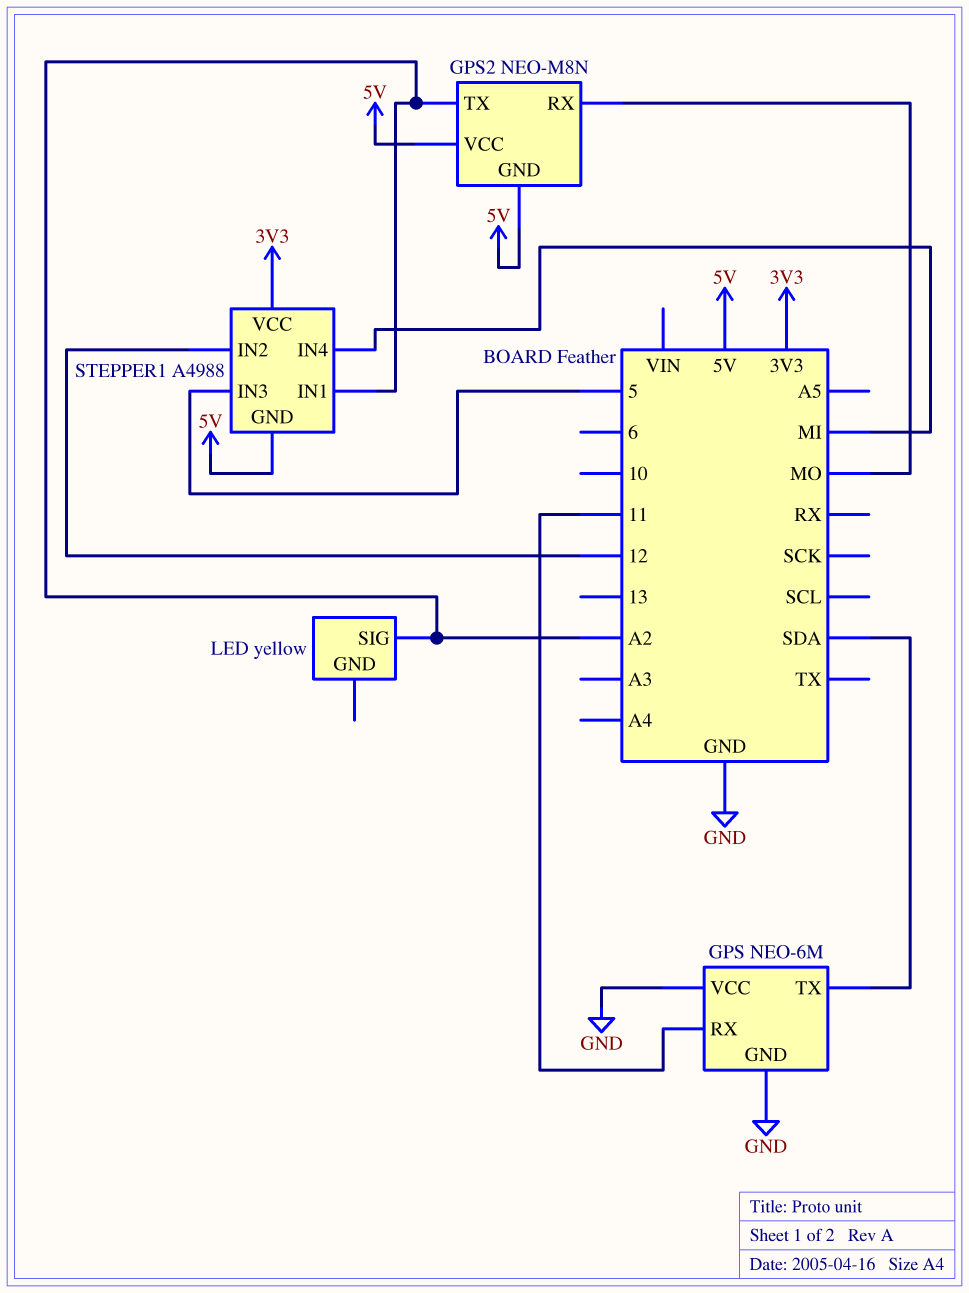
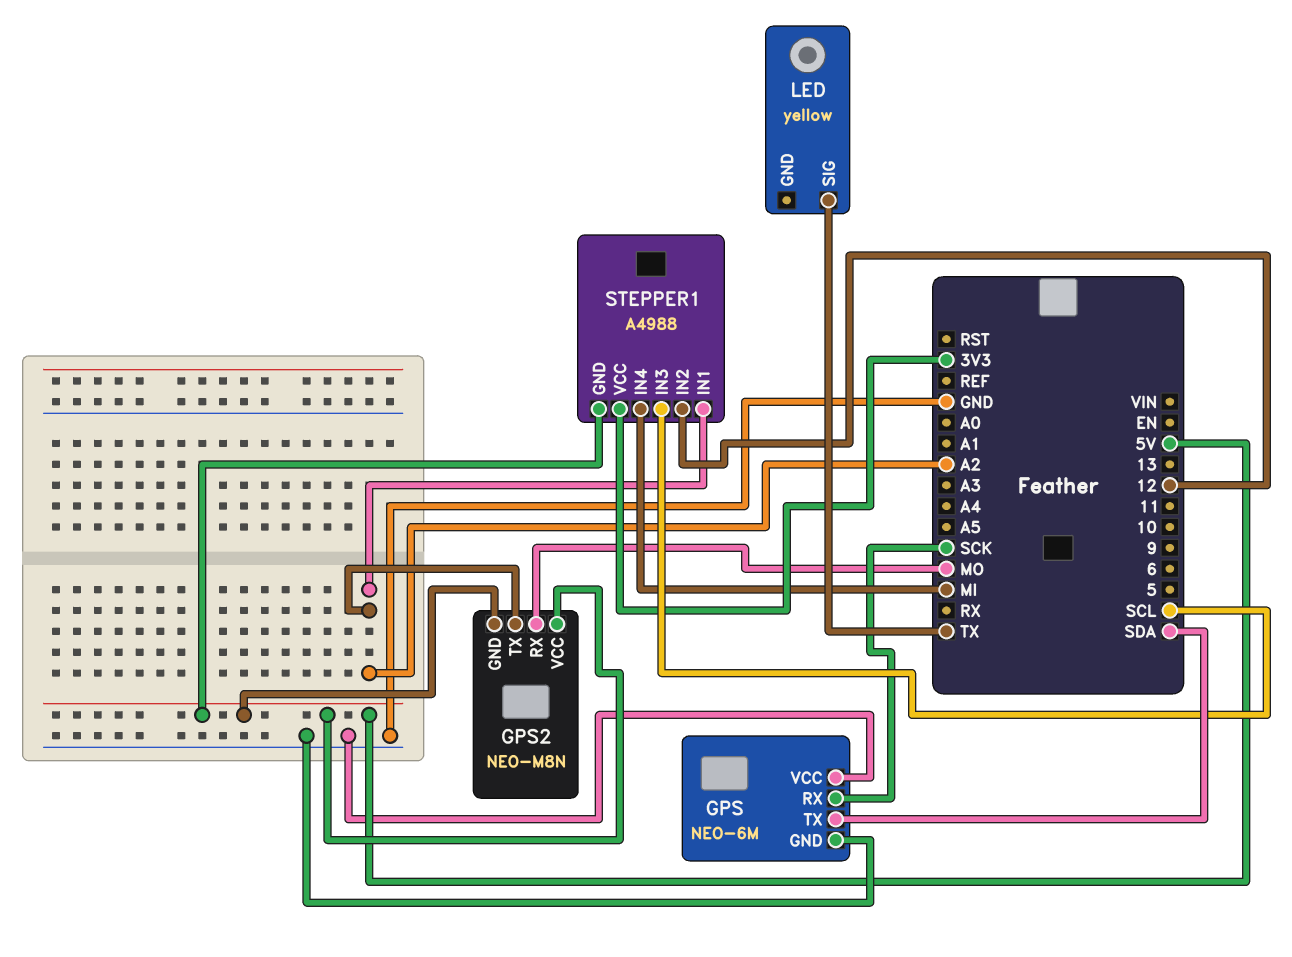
GPS pin RX: 11 -> SCK
LED pin SIG: A2 -> TX
STEPPER1 pin IN3: 5 -> SCL

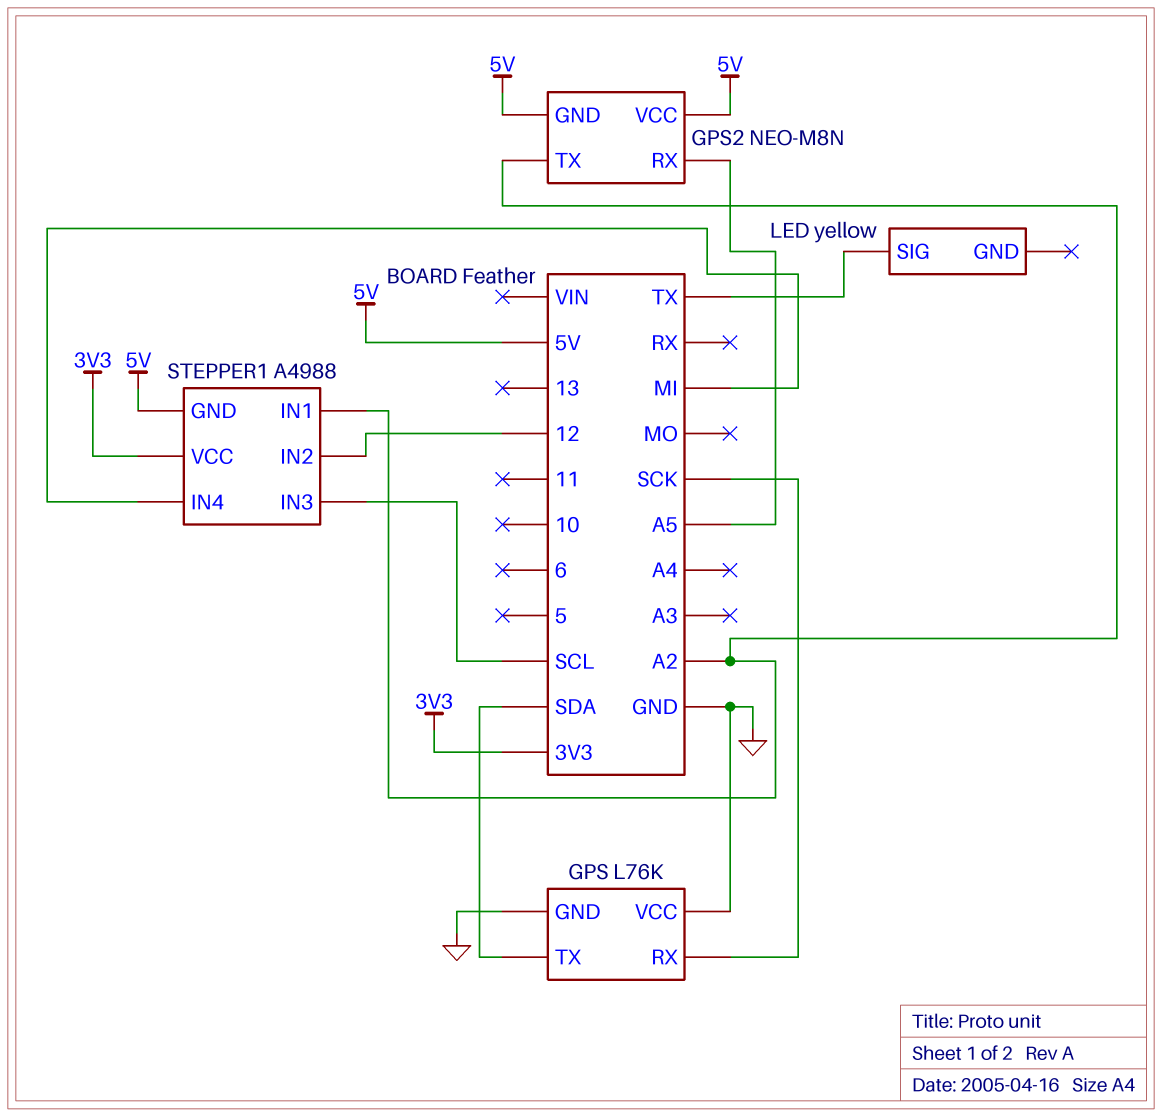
GPS: NEO-6M -> L76K
GPS2 pin RX: MO -> A5

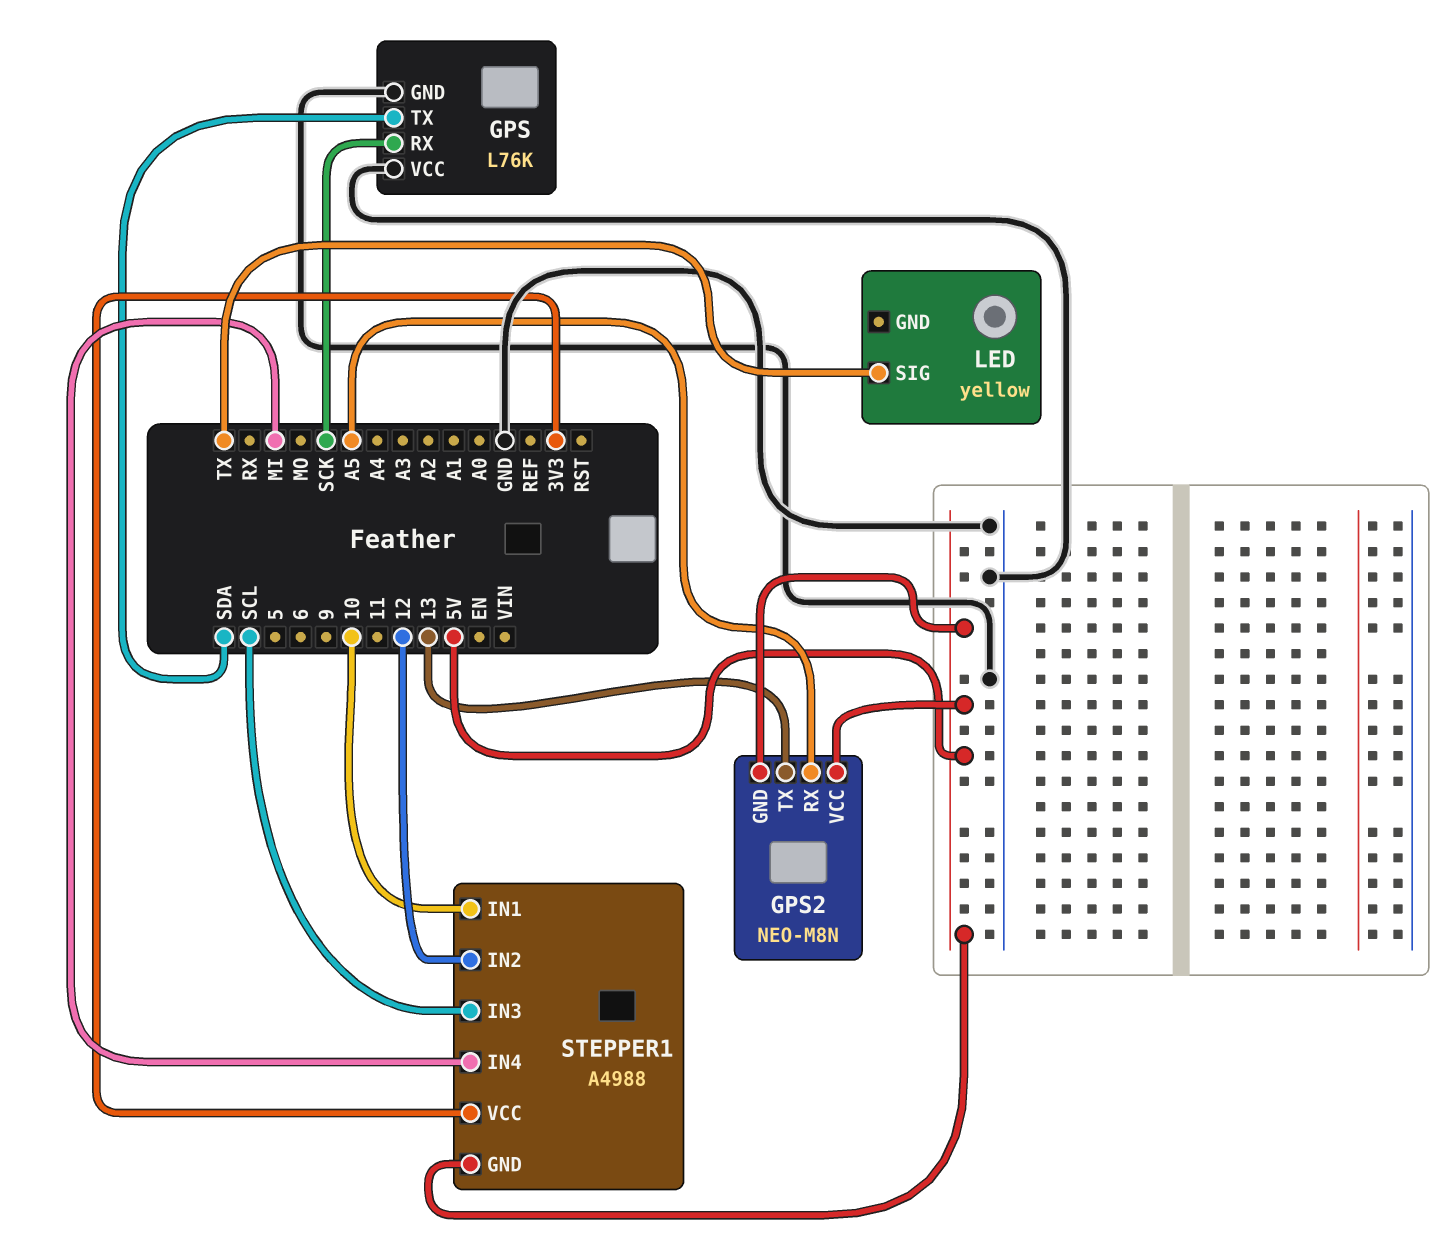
GPS2 pin TX: A2 -> 13
STEPPER1 pin IN1: A2 -> 10

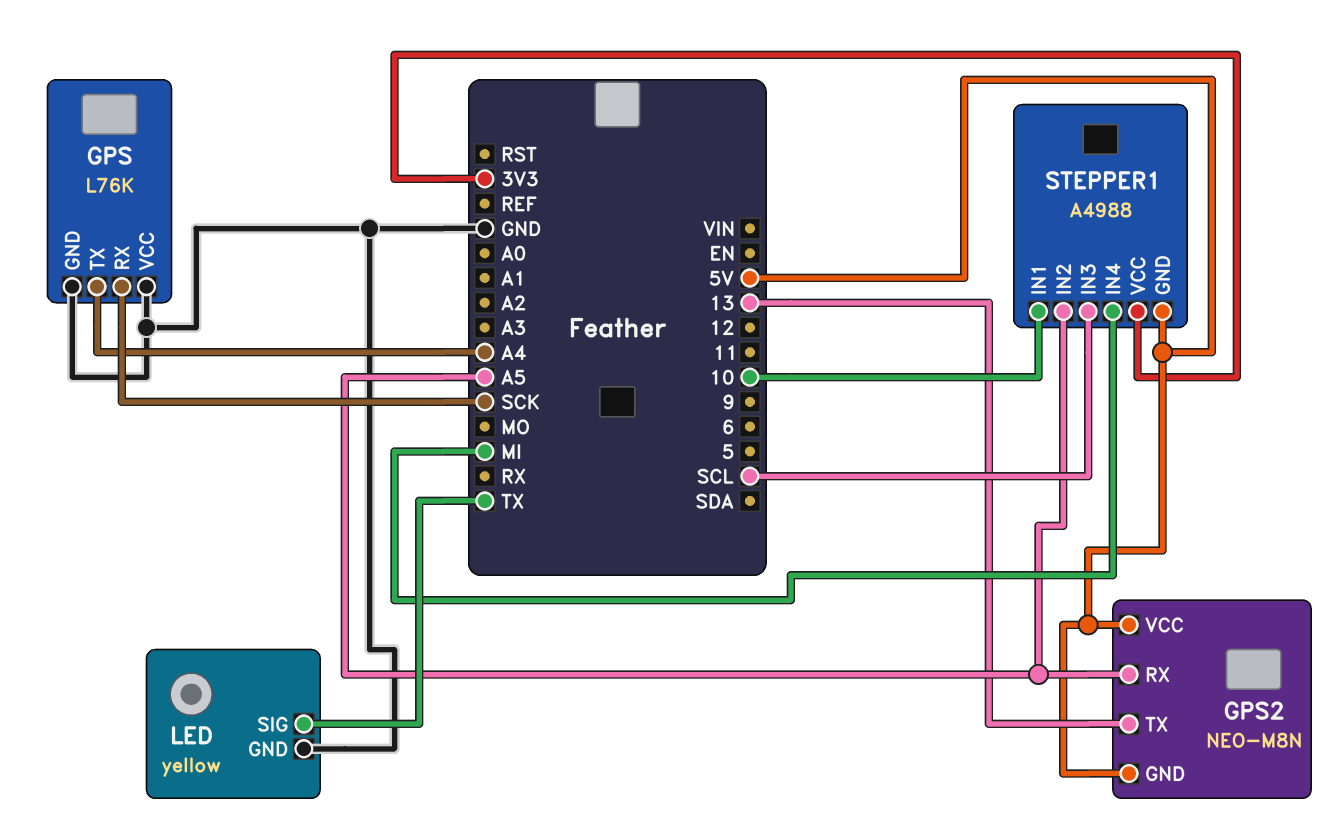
GPS pin TX: SDA -> A4
LED pin GND: none -> GND
STEPPER1 pin IN2: 12 -> A5

